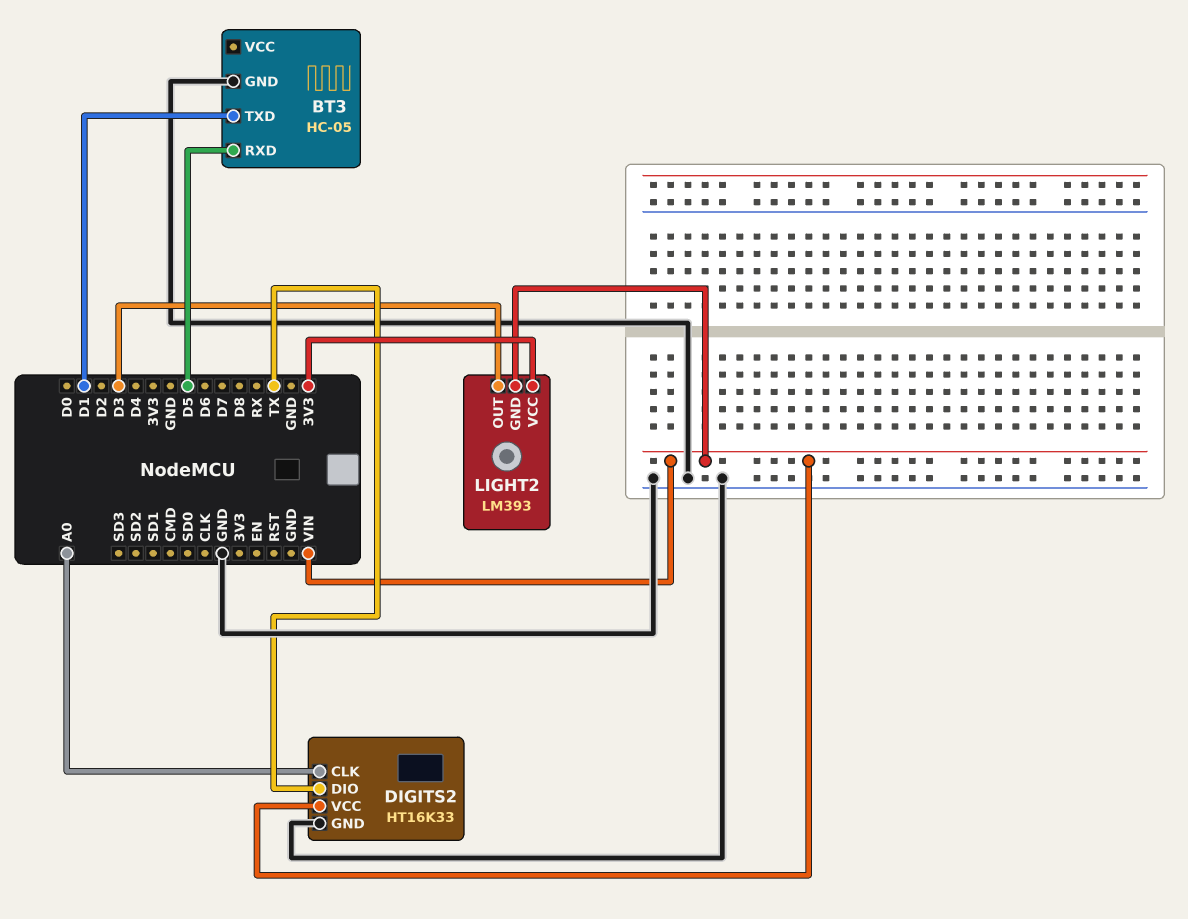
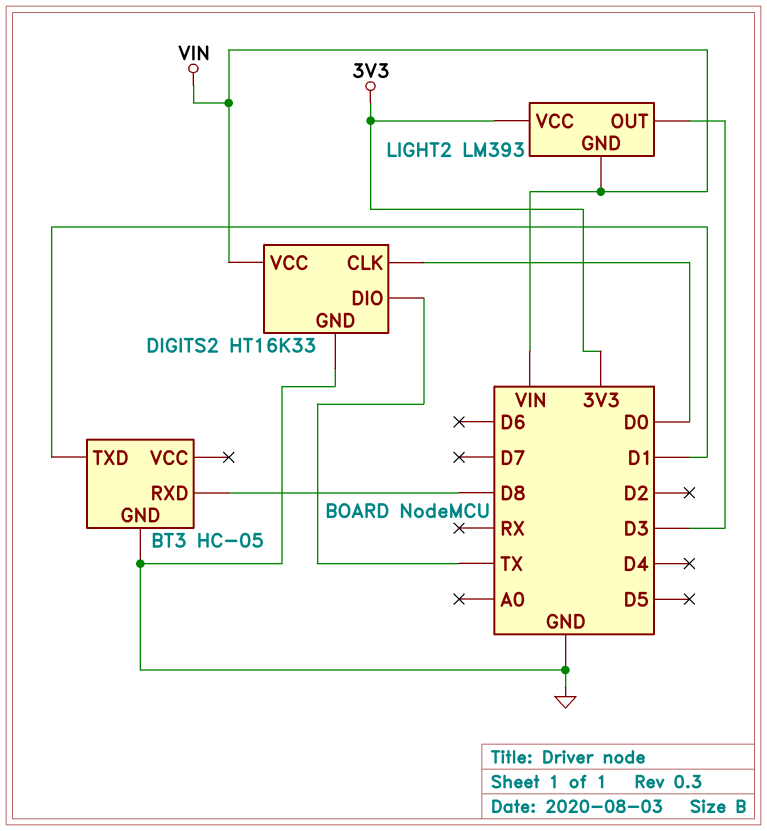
BT3 pin RXD: D5 -> D8
DIGITS2 pin CLK: A0 -> D0

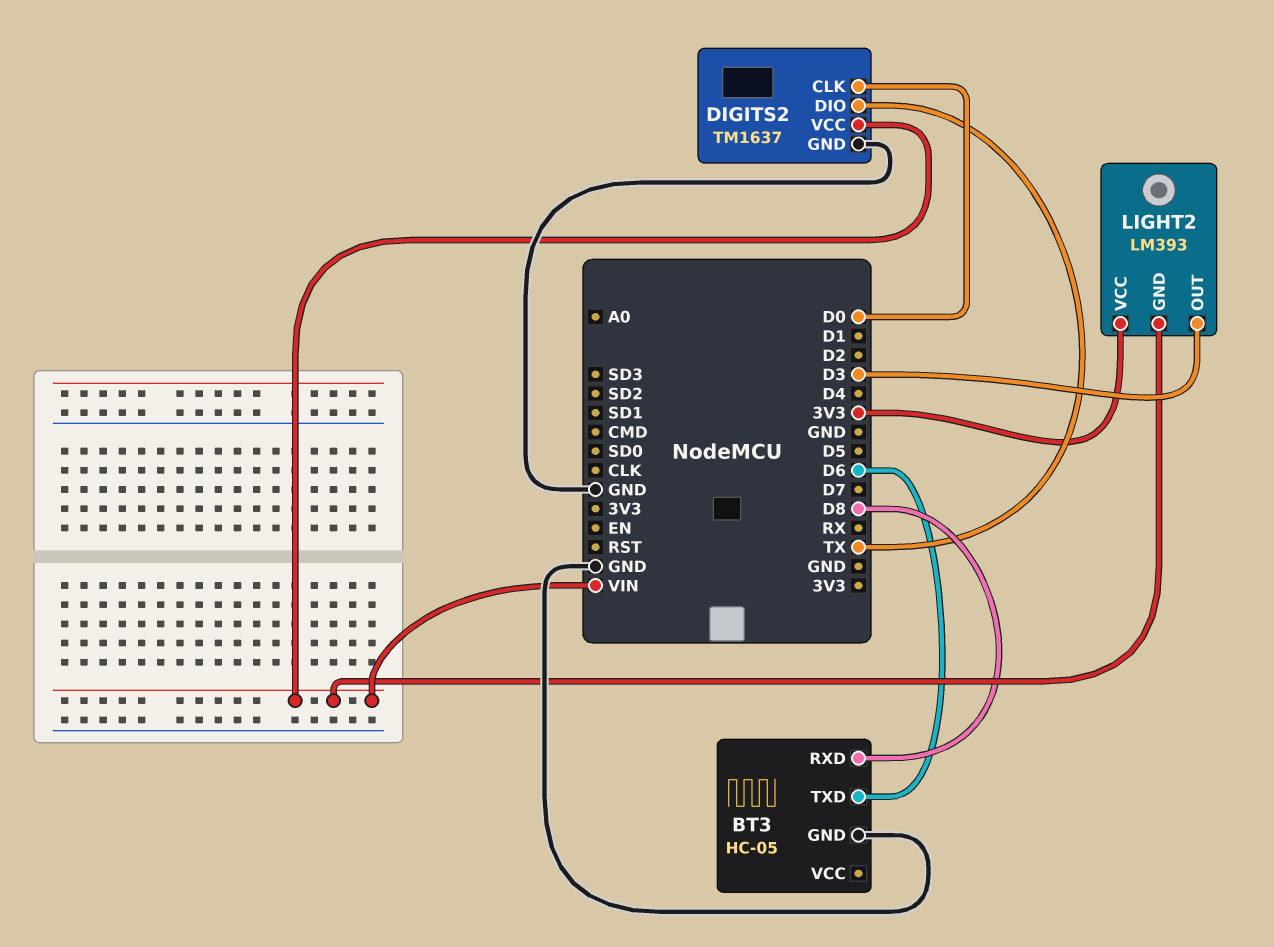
BT3 pin TXD: D1 -> D6
DIGITS2: HT16K33 -> TM1637

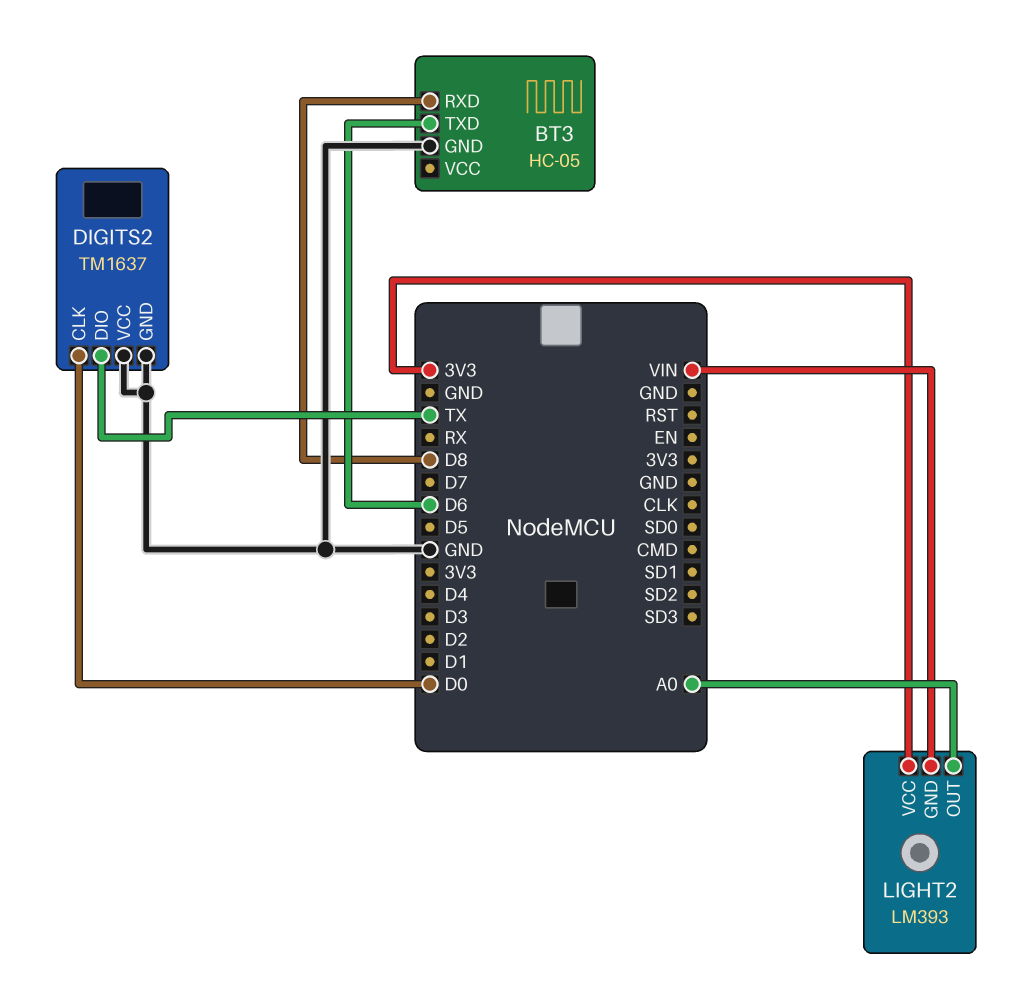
DIGITS2 pin VCC: VIN -> GND
LIGHT2 pin OUT: D3 -> A0

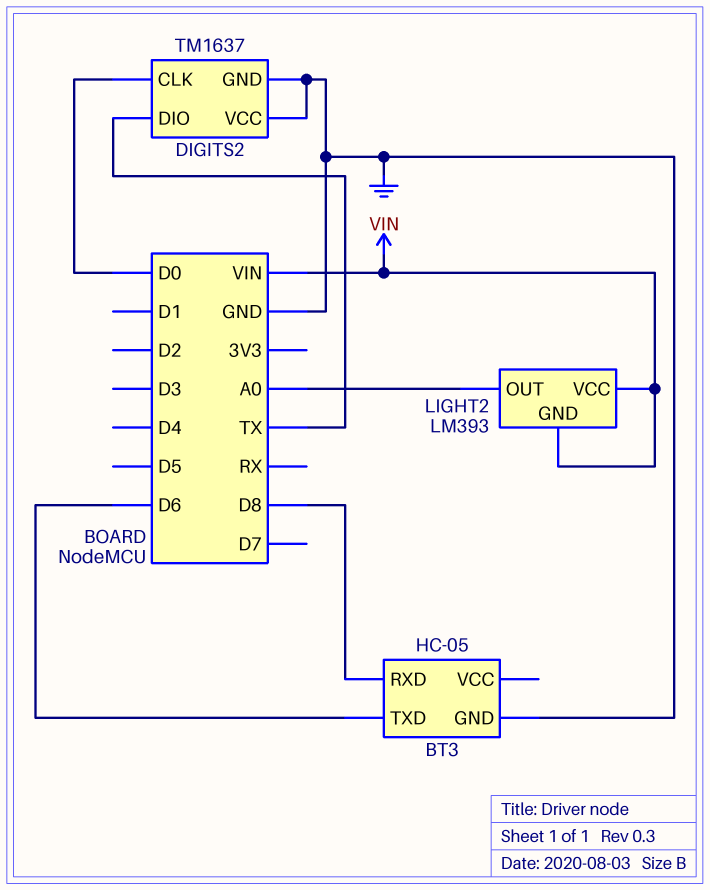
LIGHT2 pin VCC: 3V3 -> VIN

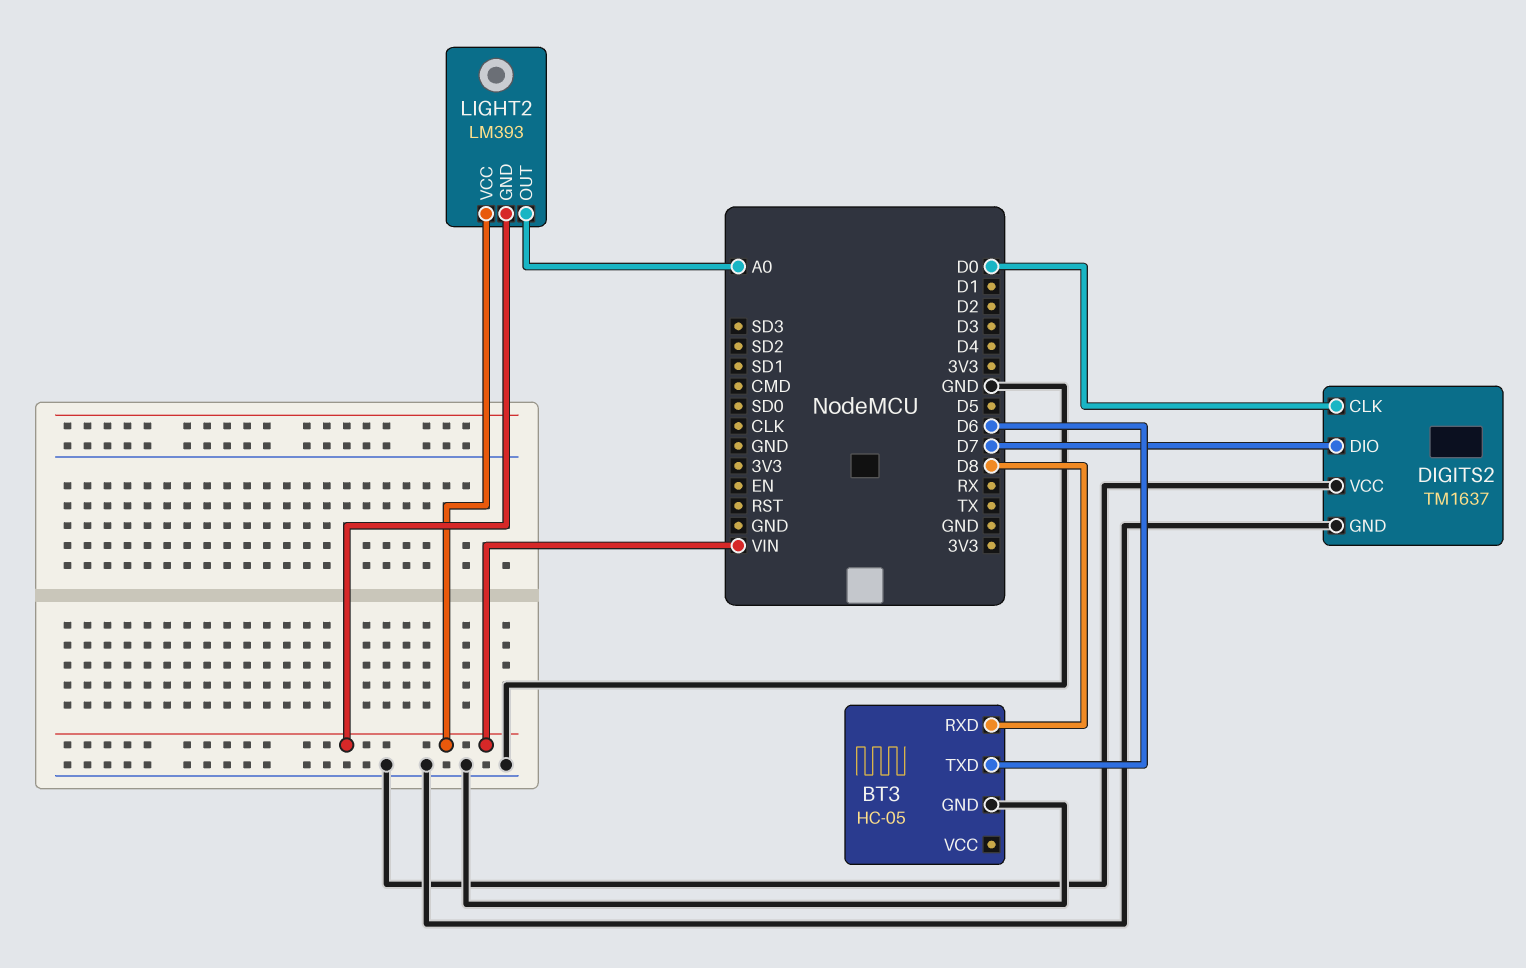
DIGITS2 pin DIO: TX -> D7

